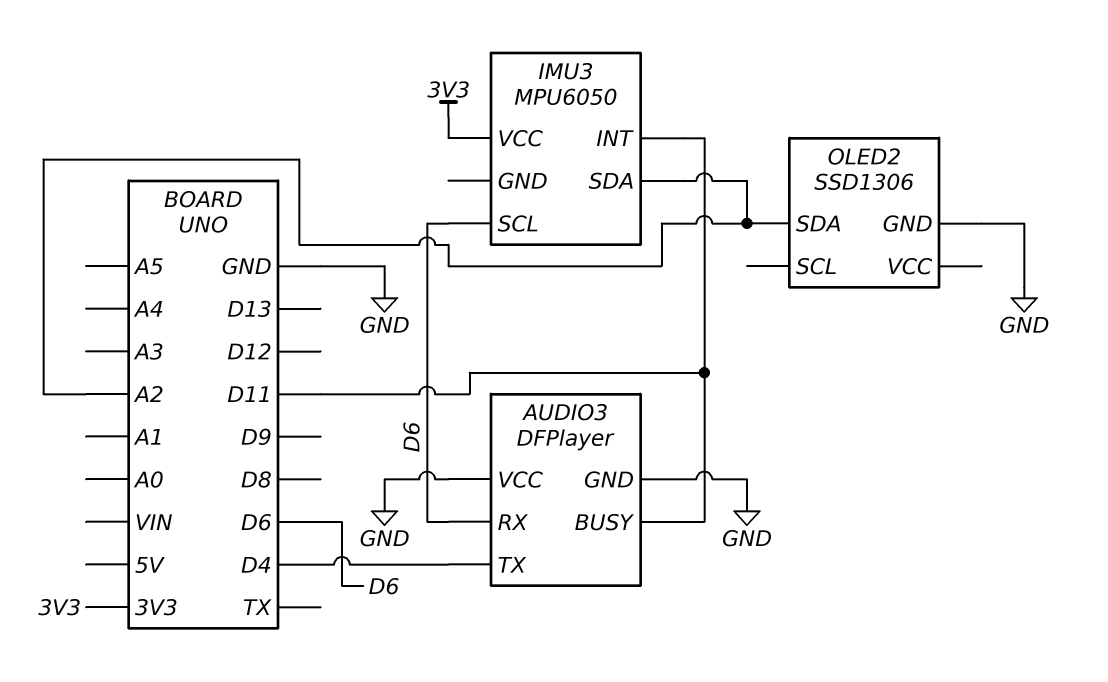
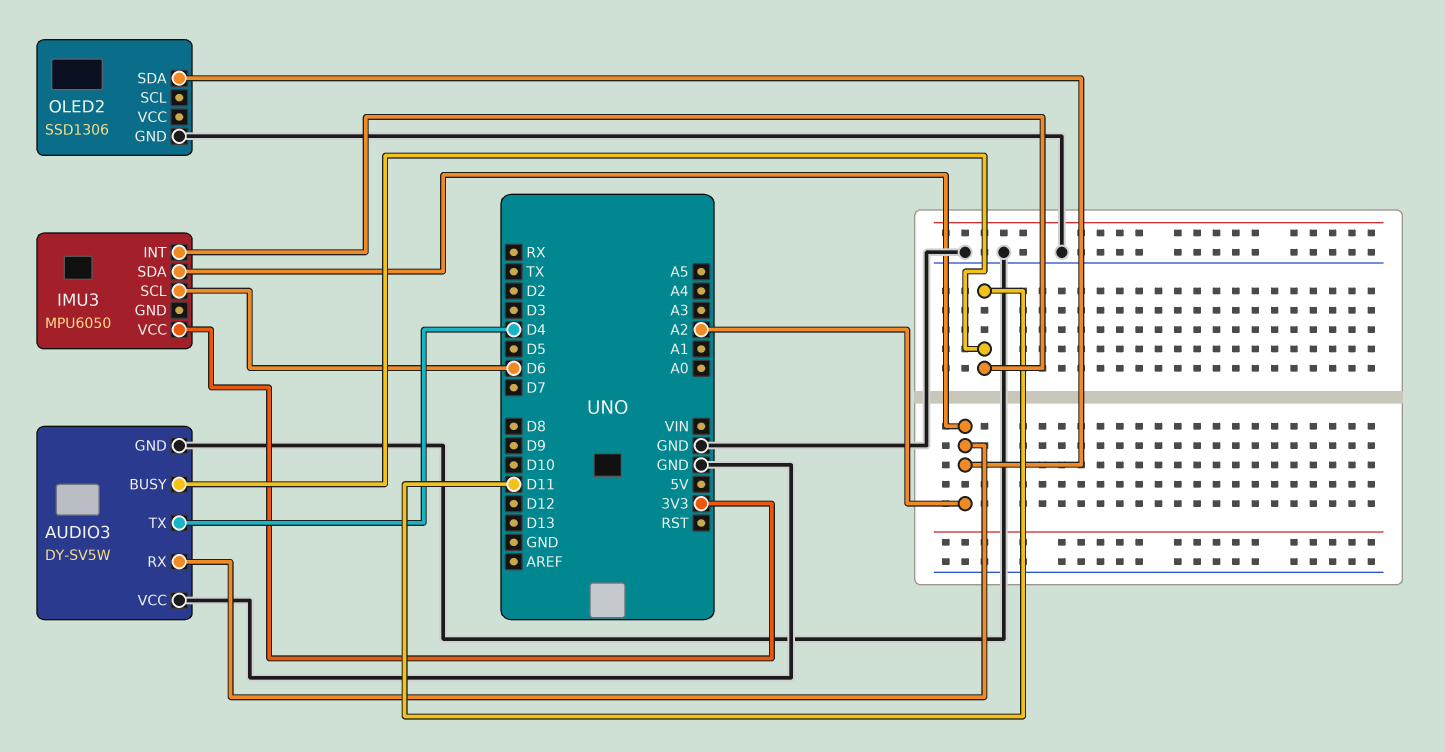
AUDIO3: DFPlayer -> DY-SV5W
AUDIO3 pin RX: D6 -> A2

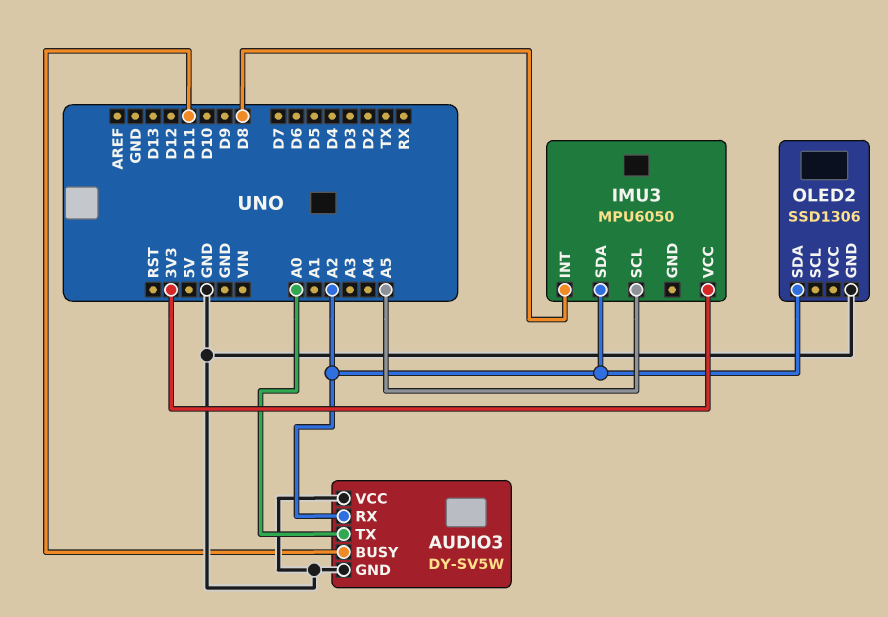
AUDIO3 pin TX: D4 -> A0
IMU3 pin INT: D11 -> D8
IMU3 pin SCL: D6 -> A5

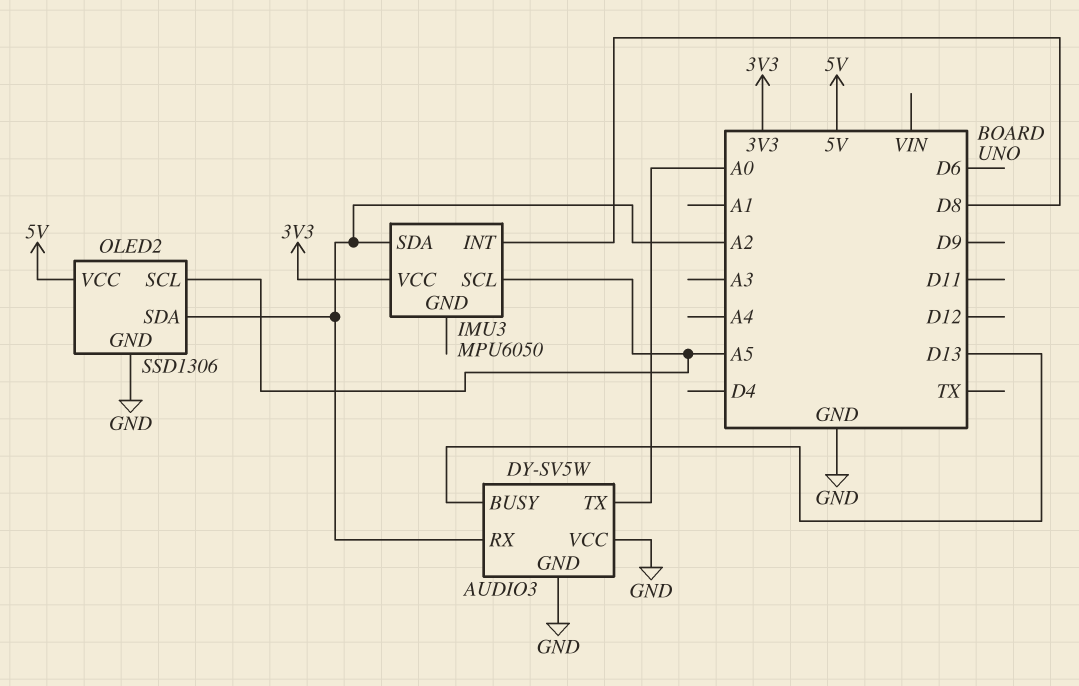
AUDIO3 pin BUSY: D11 -> D13
OLED2 pin SCL: none -> A5
OLED2 pin VCC: none -> 5V

